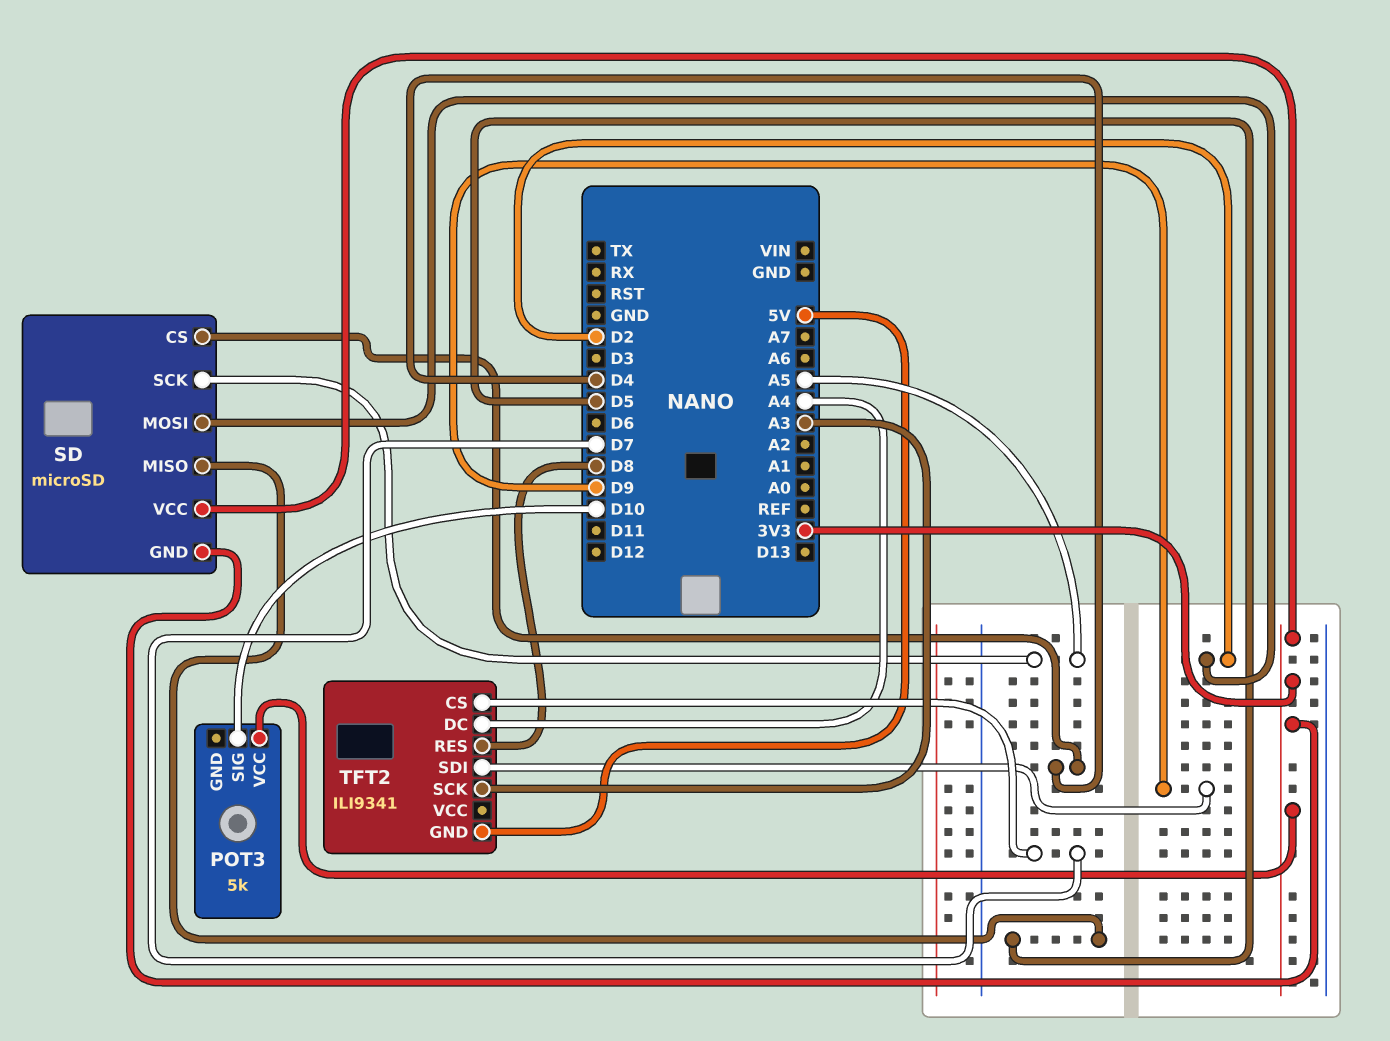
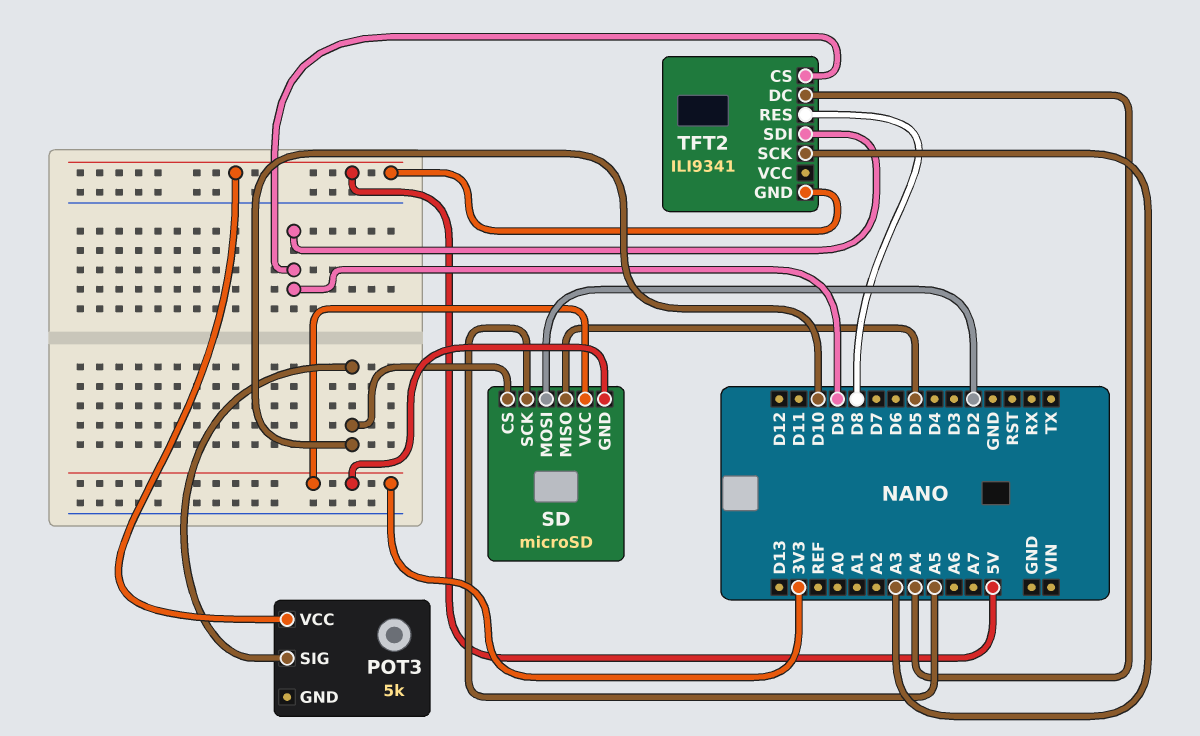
POT3 pin VCC: 3V3 -> 5V
SD pin CS: D4 -> D10
TFT2 pin CS: D7 -> D9

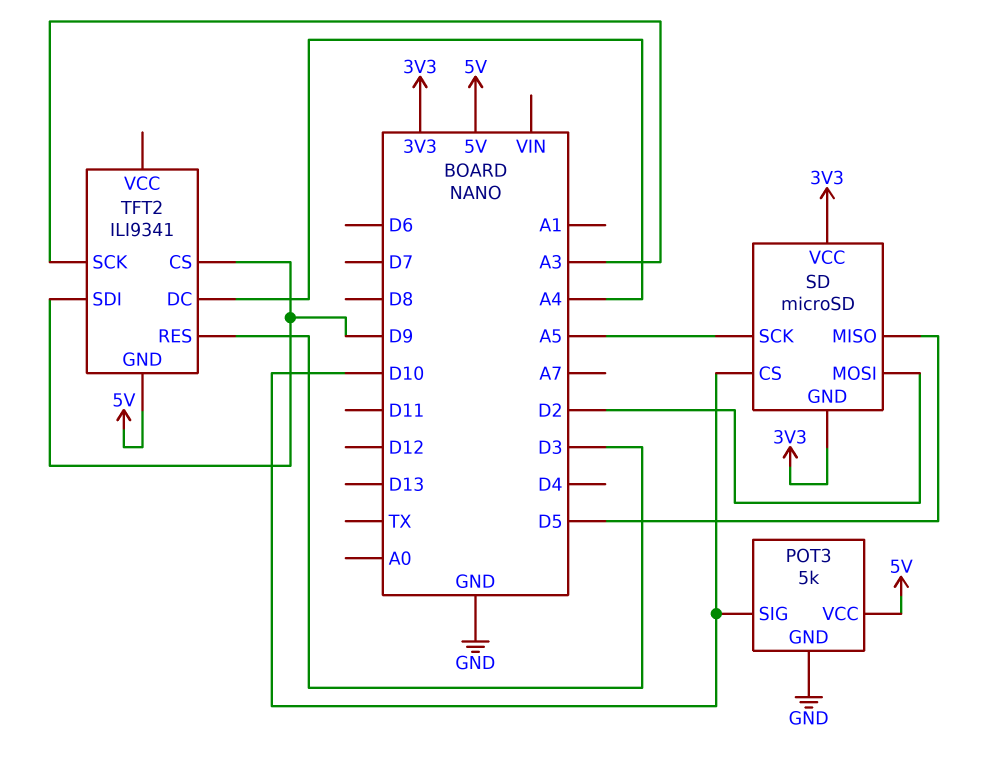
POT3 pin GND: none -> GND
TFT2 pin RES: D8 -> D3

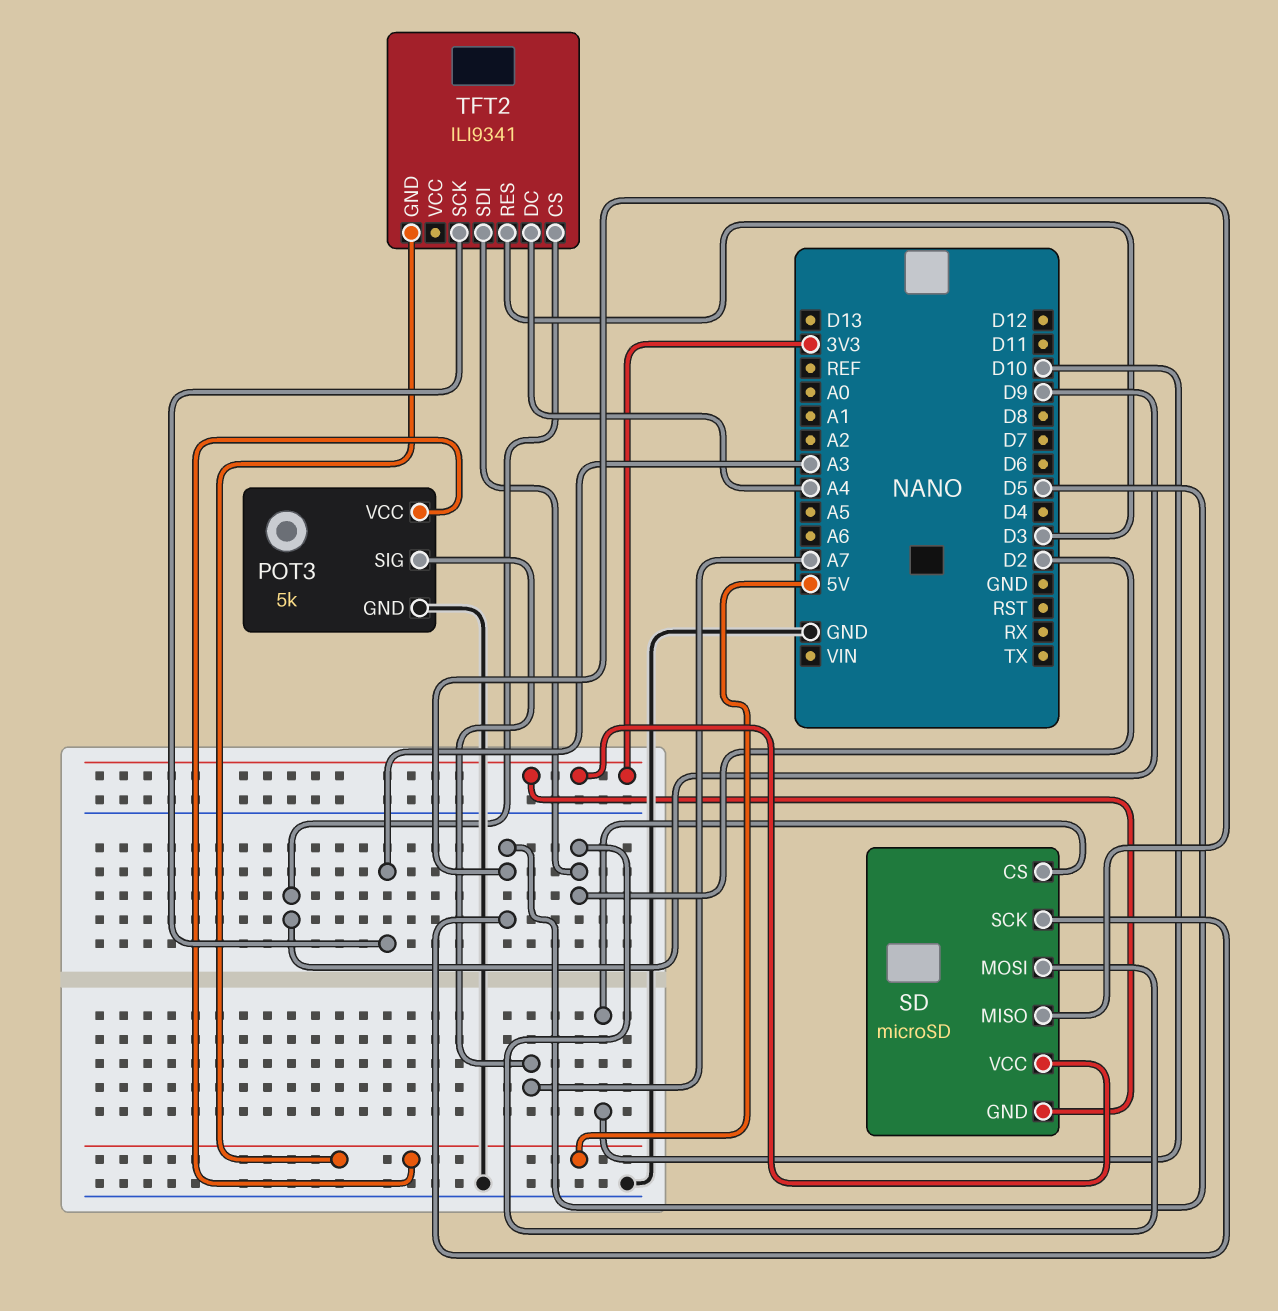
POT3 pin SIG: D10 -> A7
SD pin SCK: A5 -> D5
TFT2 pin SDI: D9 -> D2

